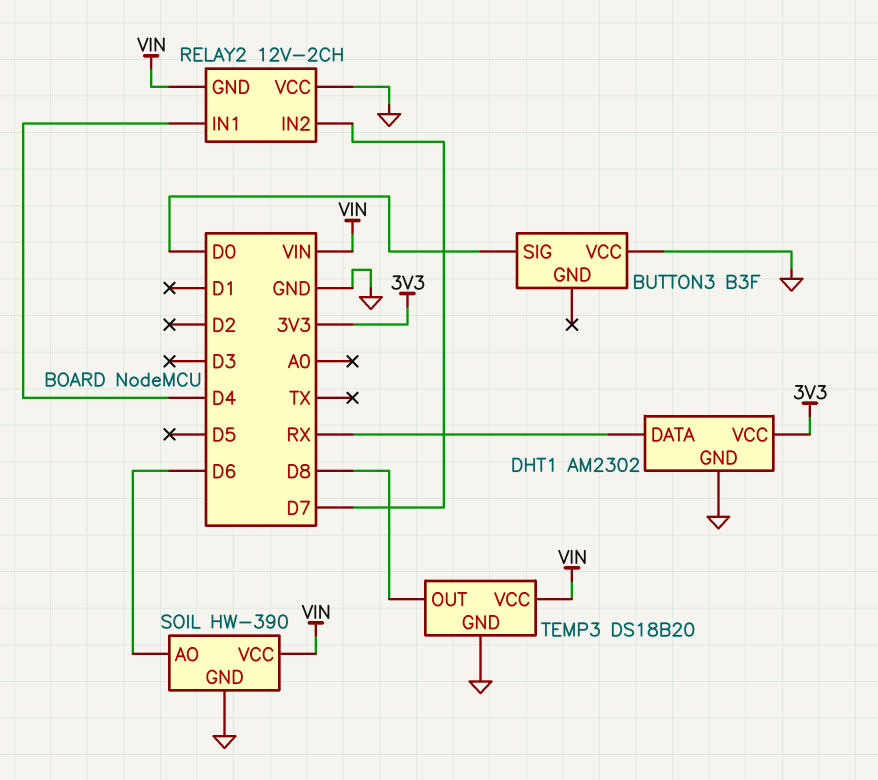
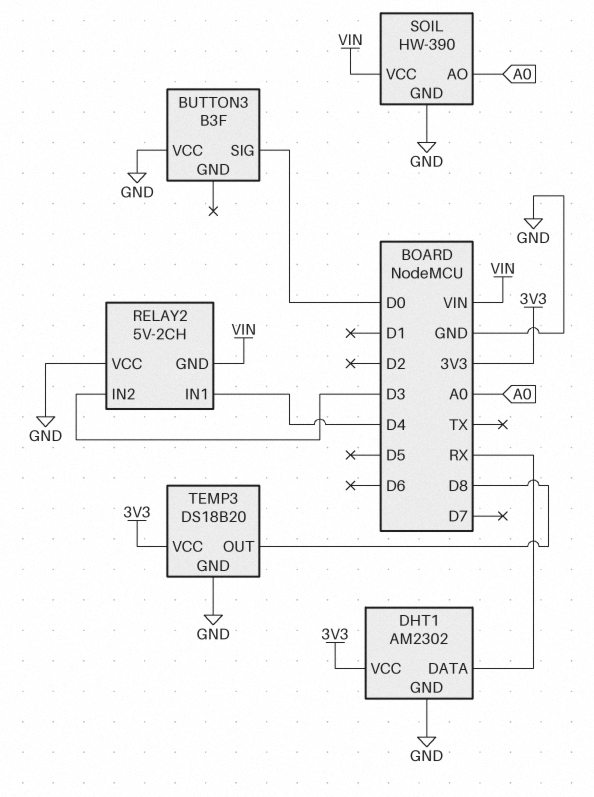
RELAY2: 12V-2CH -> 5V-2CH
RELAY2 pin IN2: D7 -> D3
SOIL pin AO: D6 -> A0
TEMP3 pin VCC: VIN -> 3V3

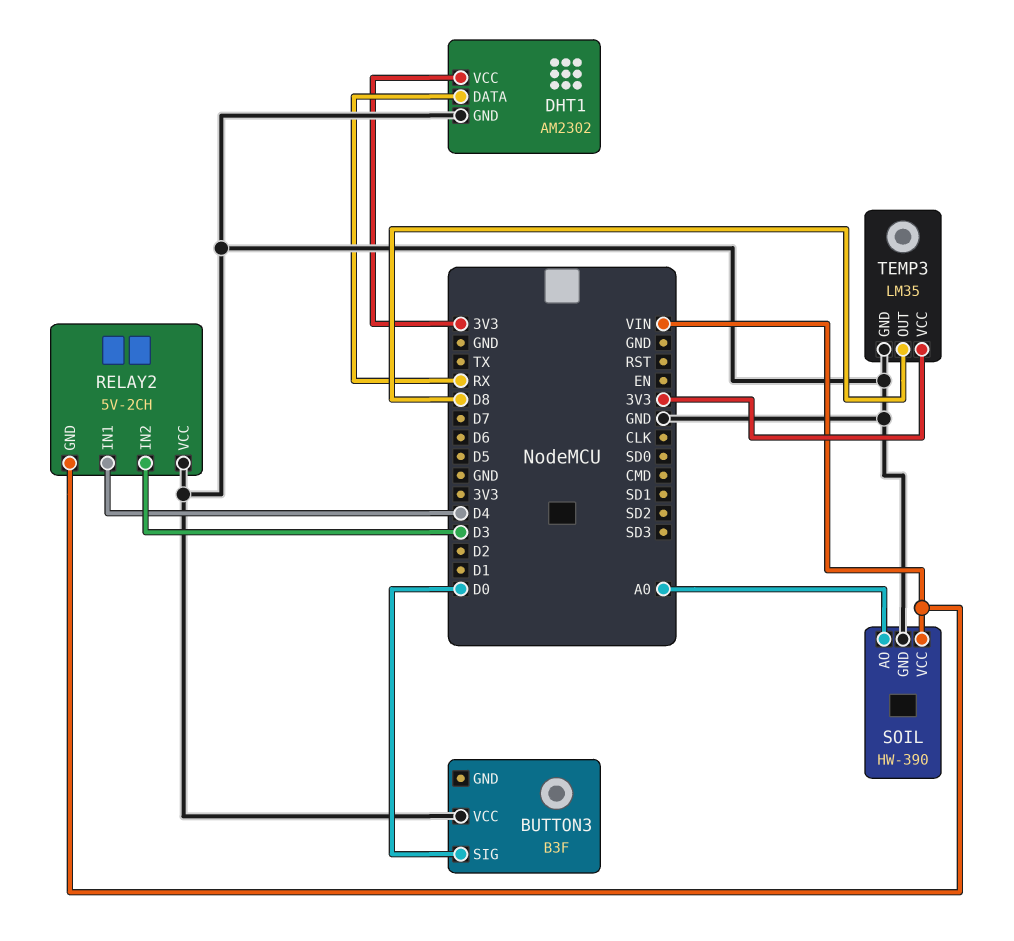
TEMP3: DS18B20 -> LM35

